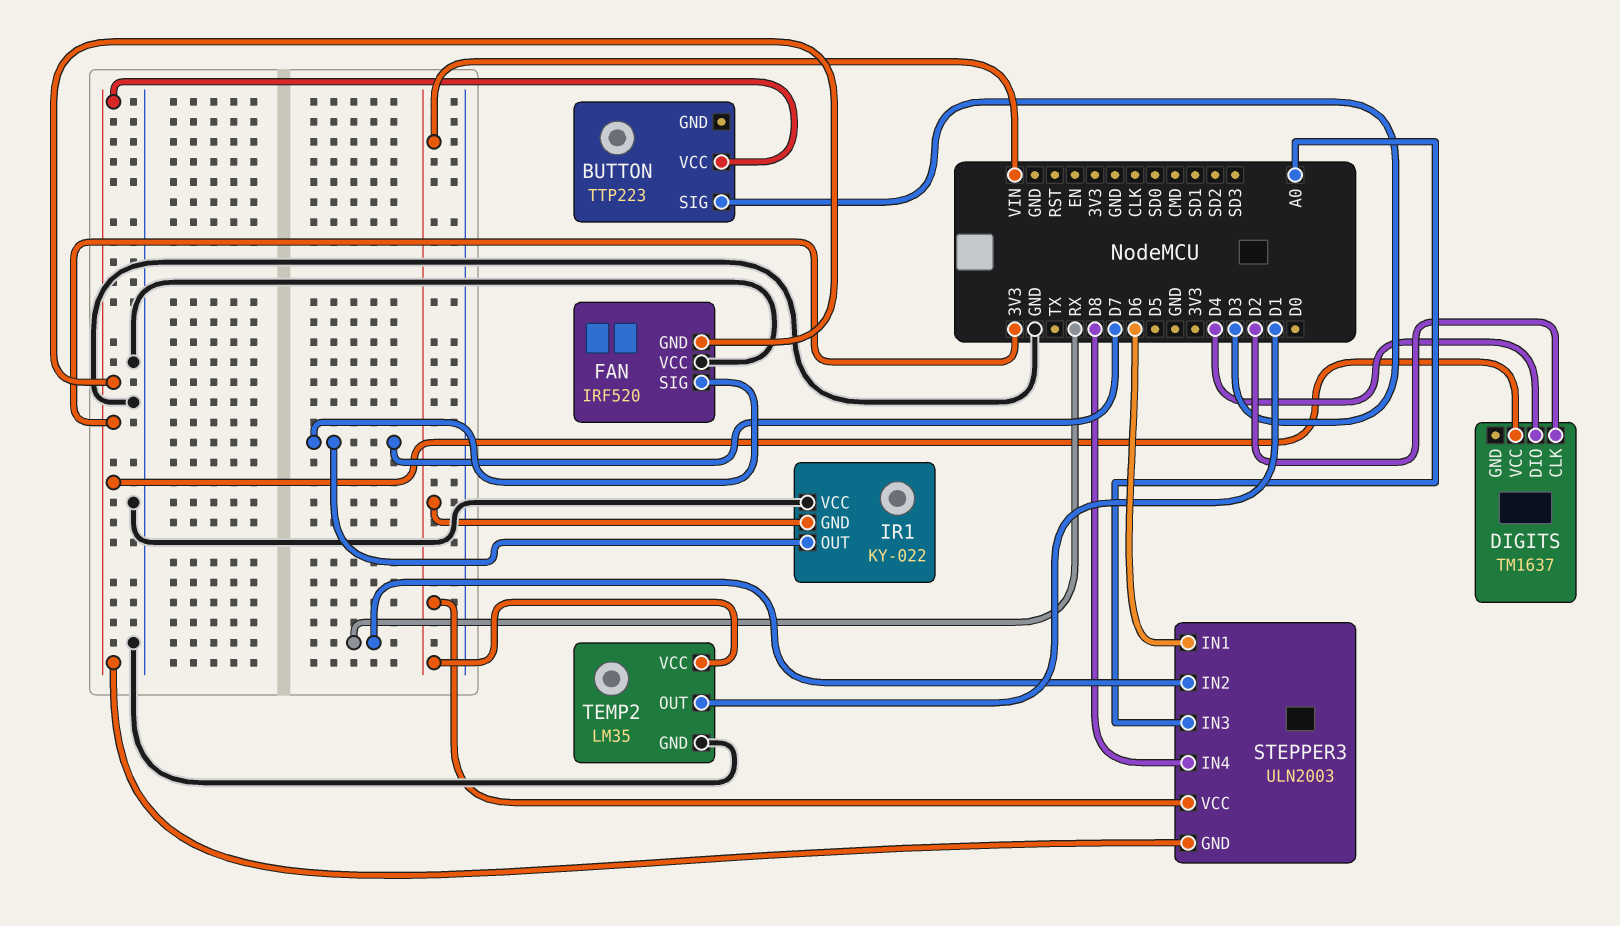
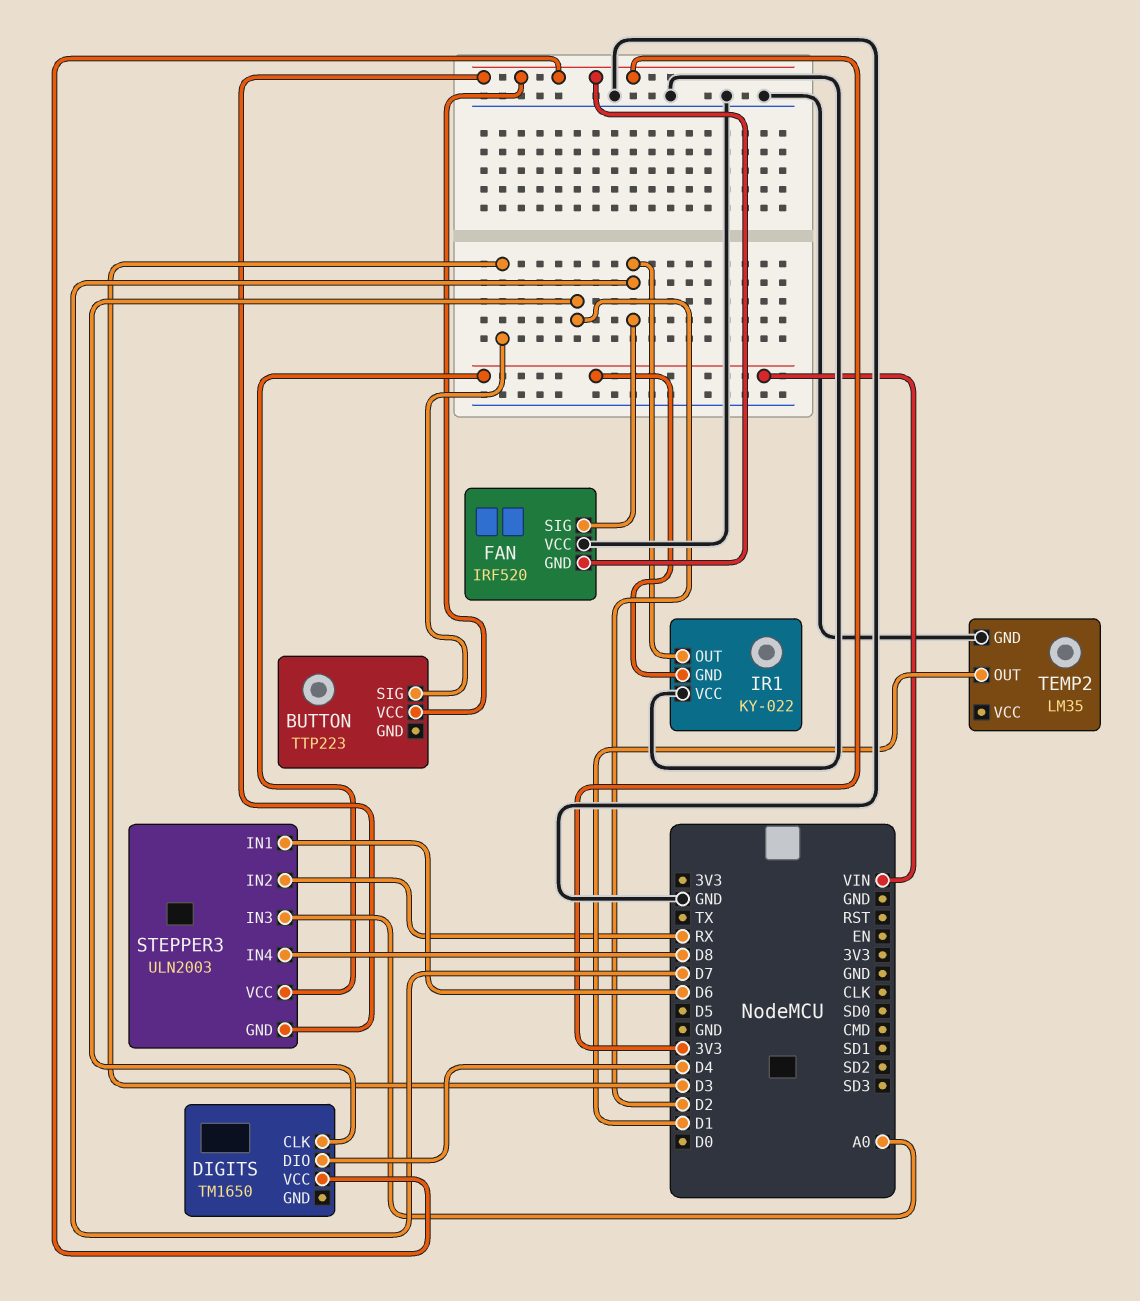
DIGITS: TM1637 -> TM1650
TEMP2 pin VCC: VIN -> none

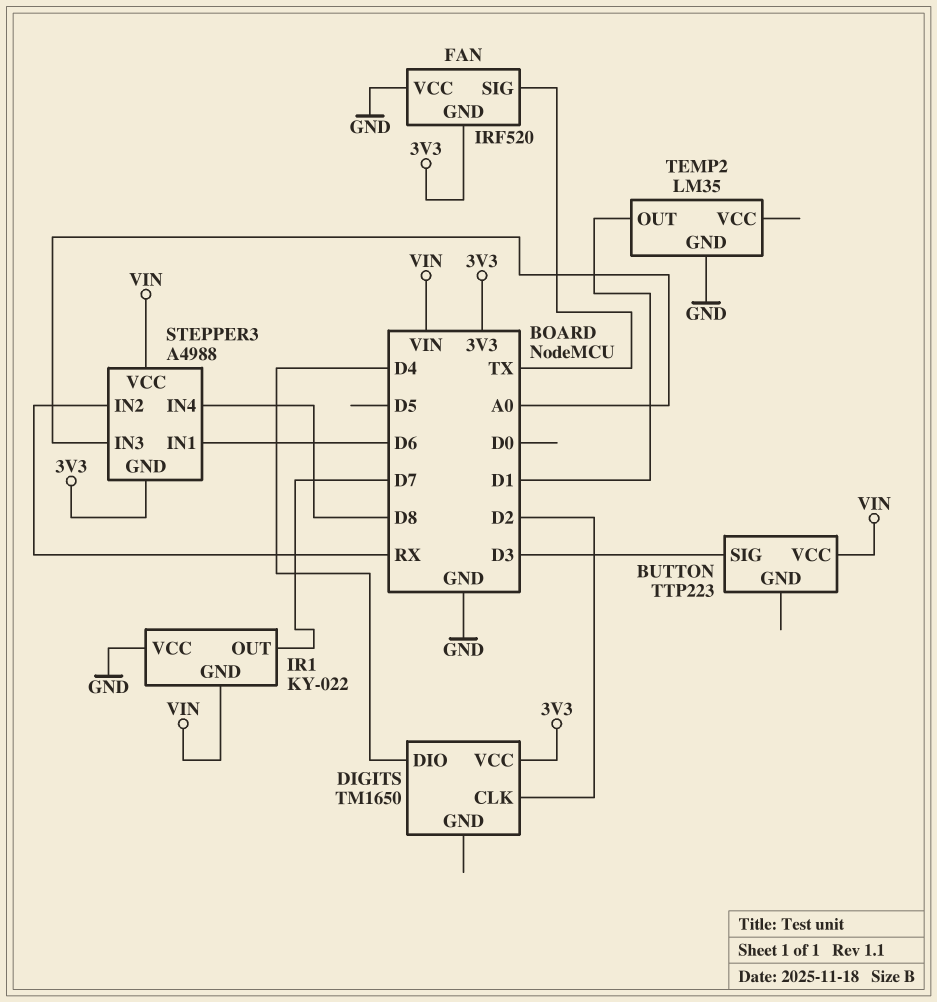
BUTTON pin VCC: 3V3 -> VIN
FAN pin SIG: D7 -> TX
STEPPER3: ULN2003 -> A4988

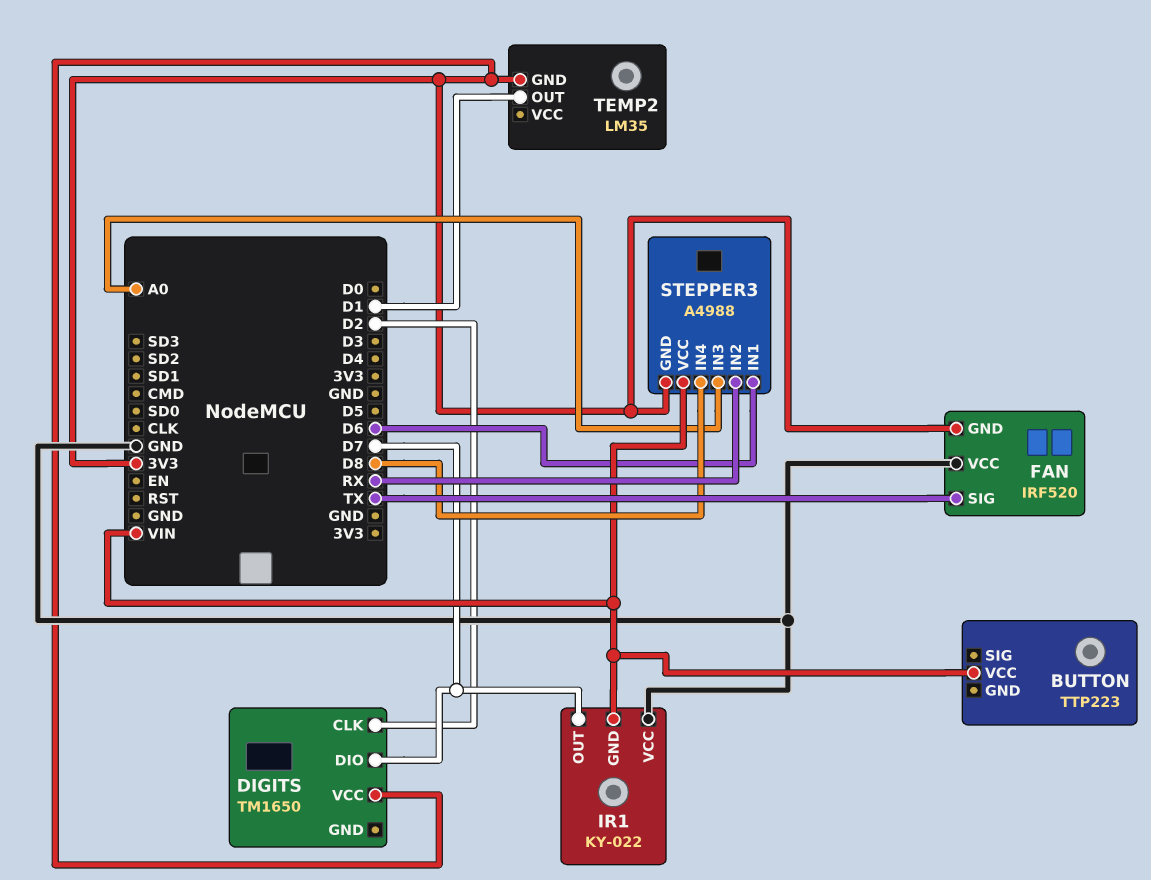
BUTTON pin SIG: D3 -> none
DIGITS pin DIO: D4 -> D7
TEMP2 pin GND: GND -> 3V3

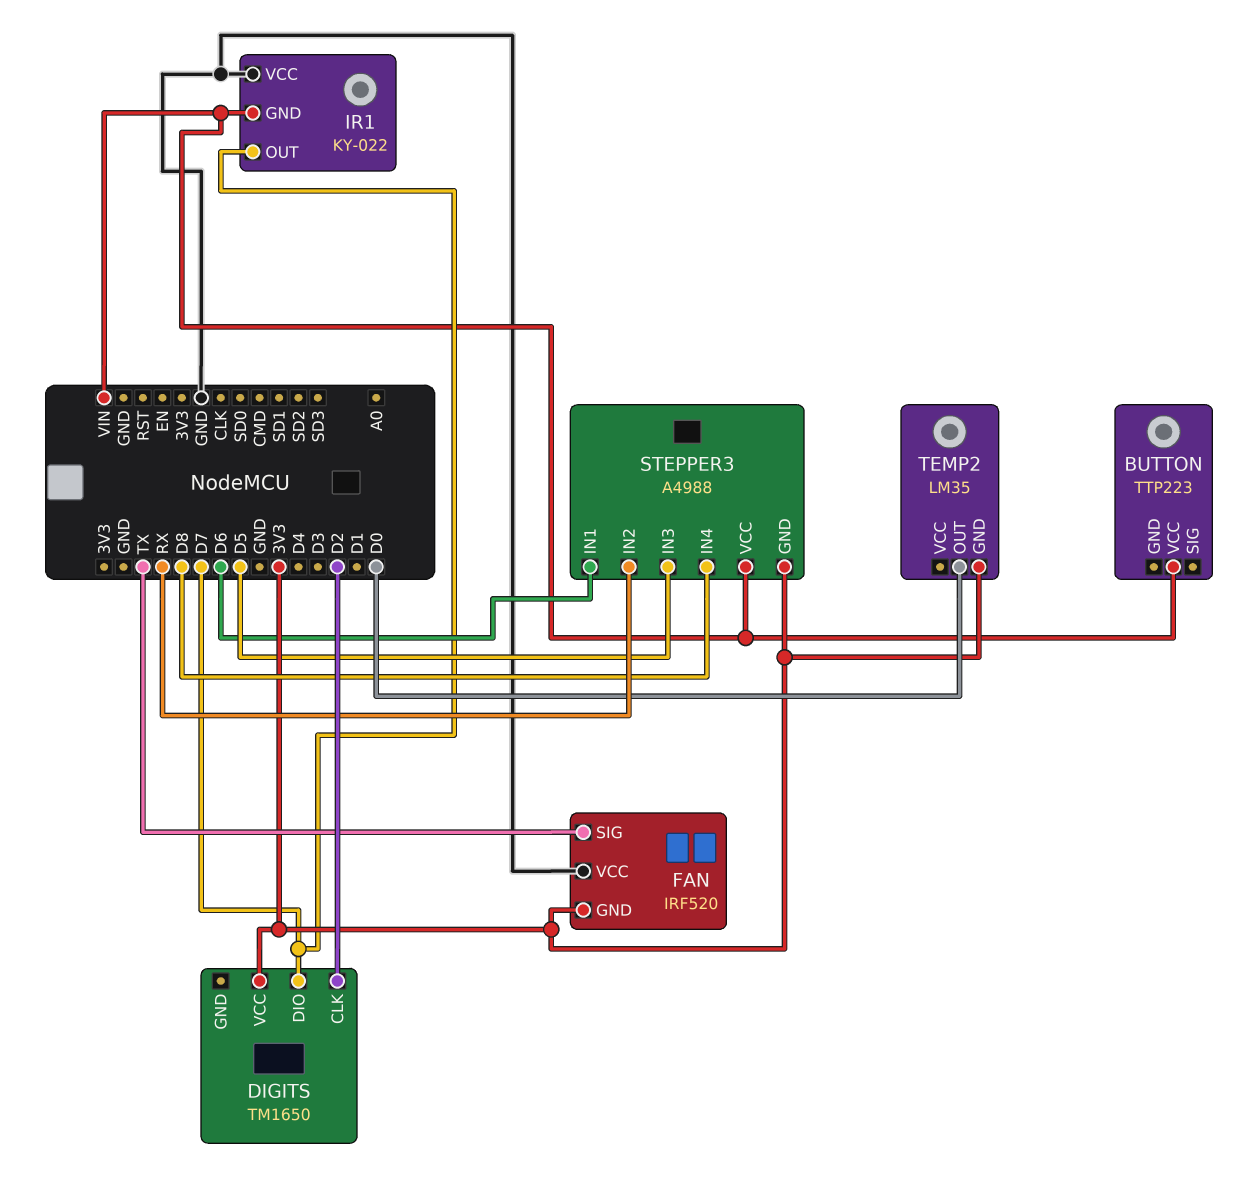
STEPPER3 pin IN3: A0 -> D5
TEMP2 pin OUT: D1 -> D0

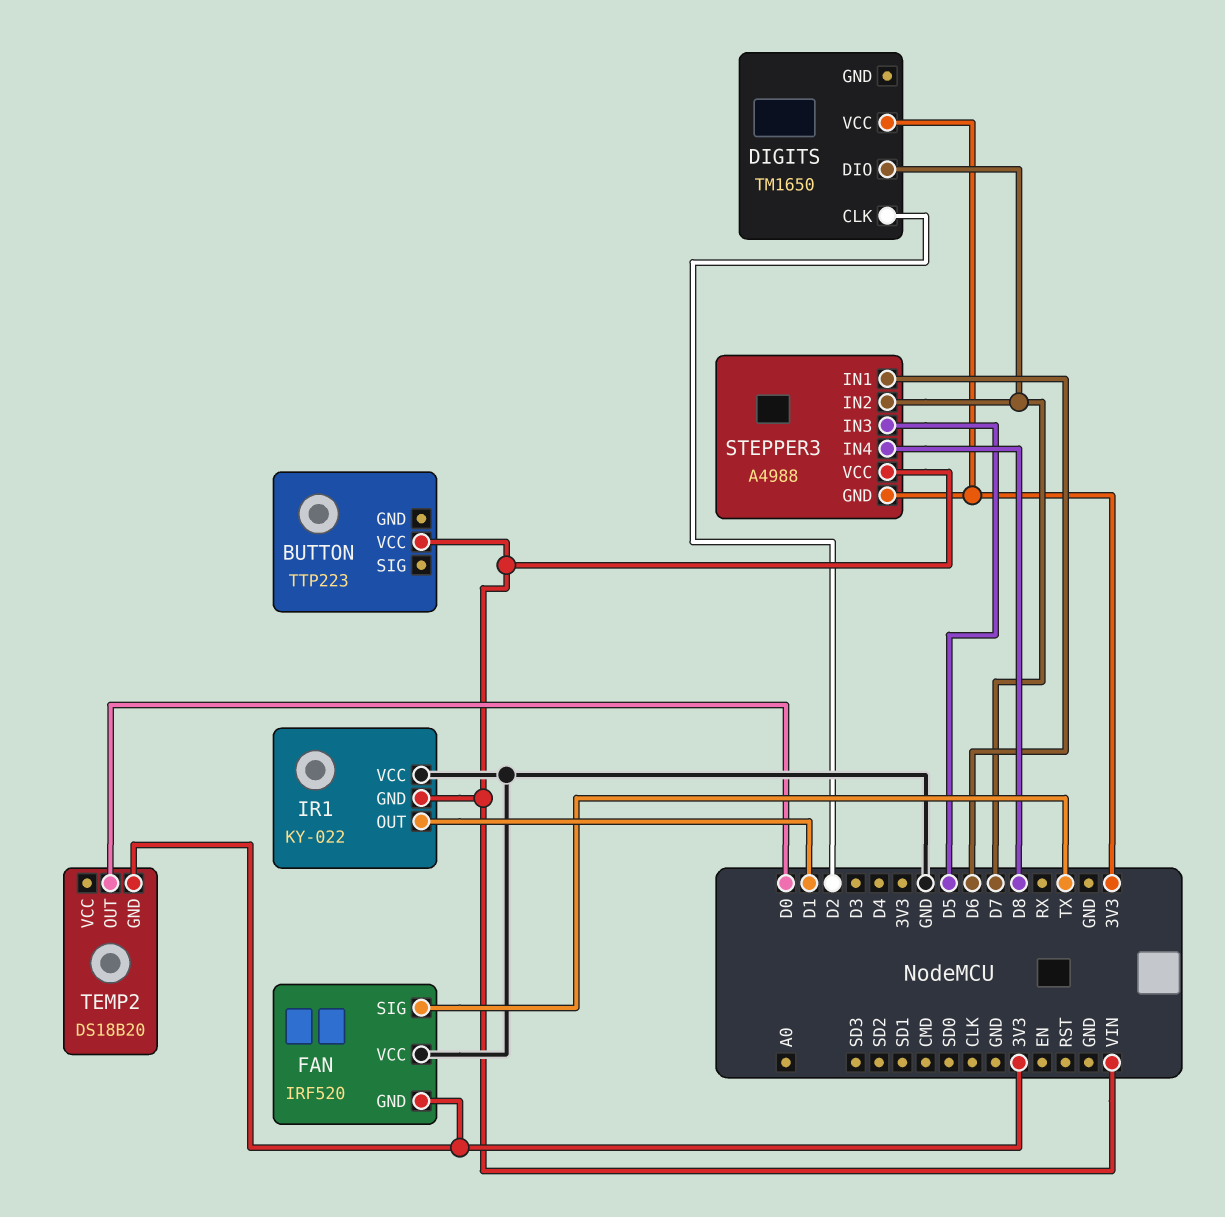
IR1 pin OUT: D7 -> D1
STEPPER3 pin IN2: RX -> D7
TEMP2: LM35 -> DS18B20

